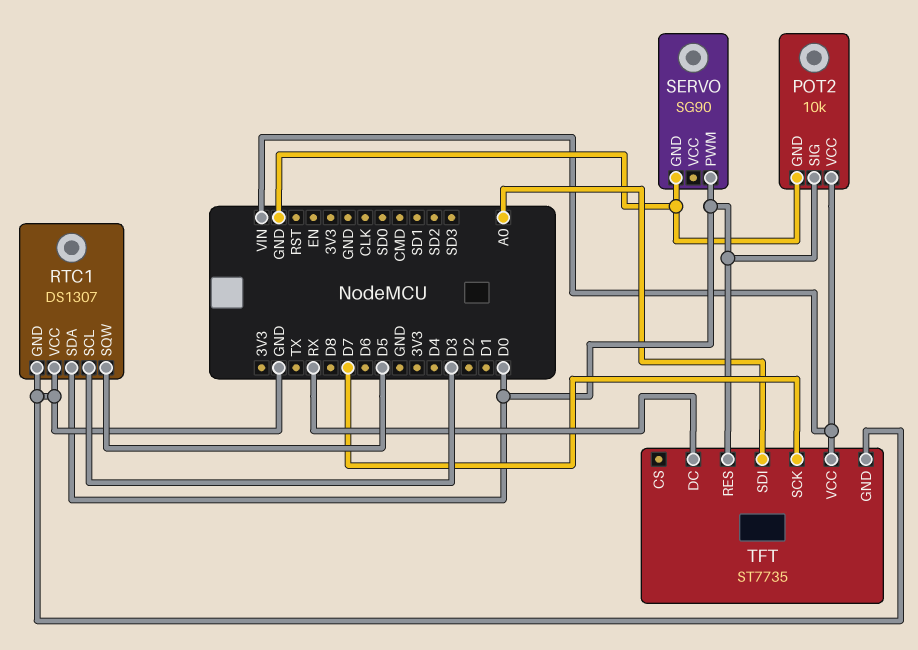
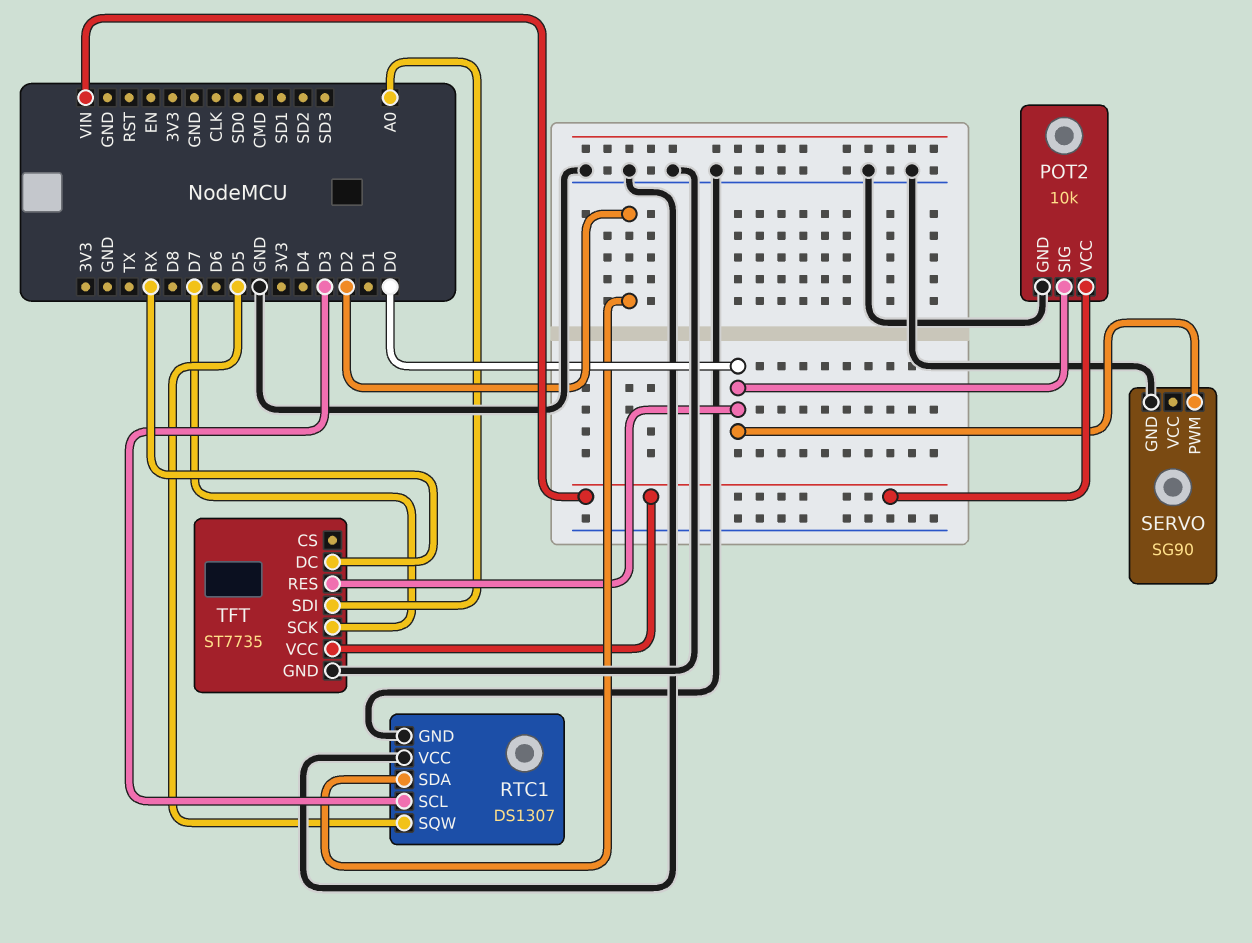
RTC1 pin SDA: D0 -> D2

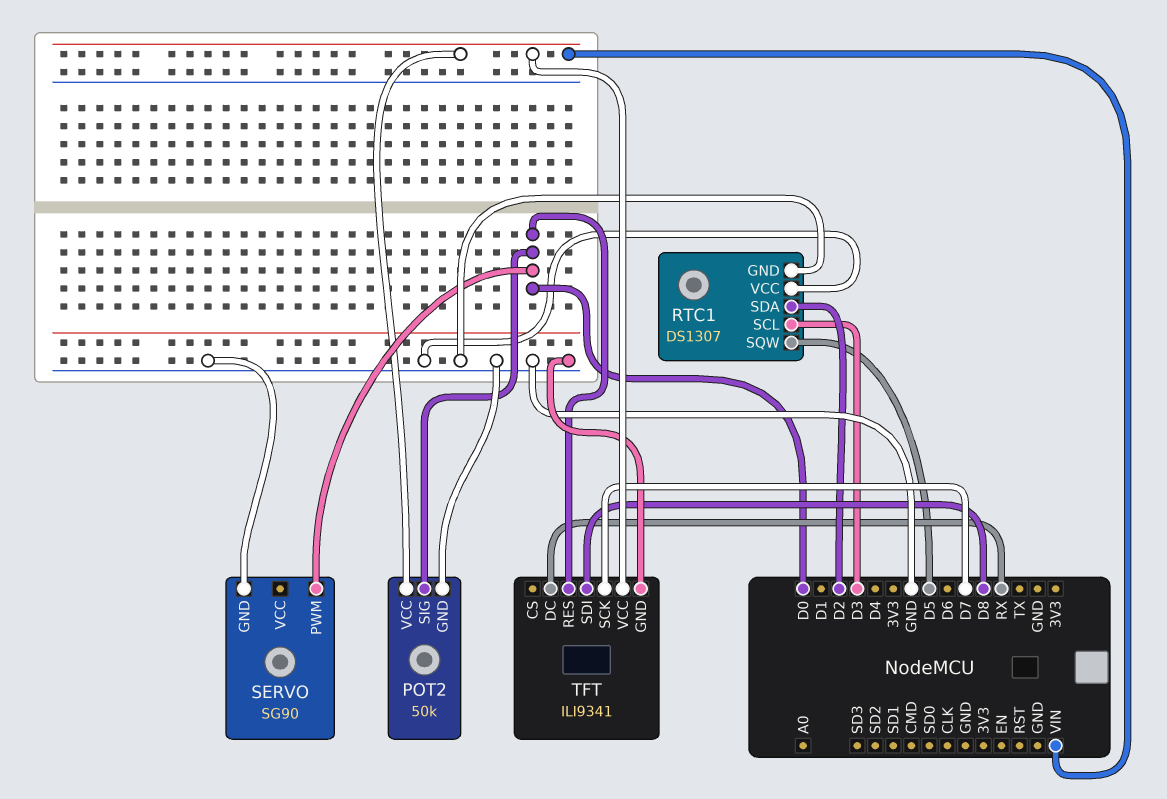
POT2: 10k -> 50k
TFT: ST7735 -> ILI9341
TFT pin SDI: A0 -> D8

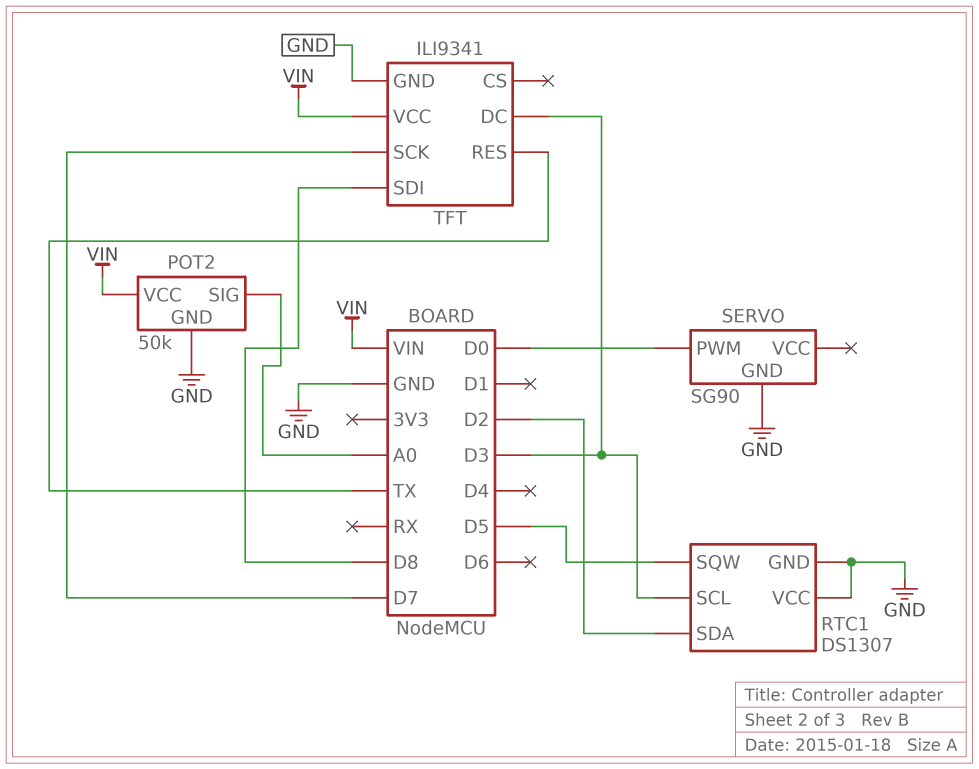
POT2 pin SIG: D0 -> A0
TFT pin DC: RX -> D3
TFT pin RES: D0 -> TX

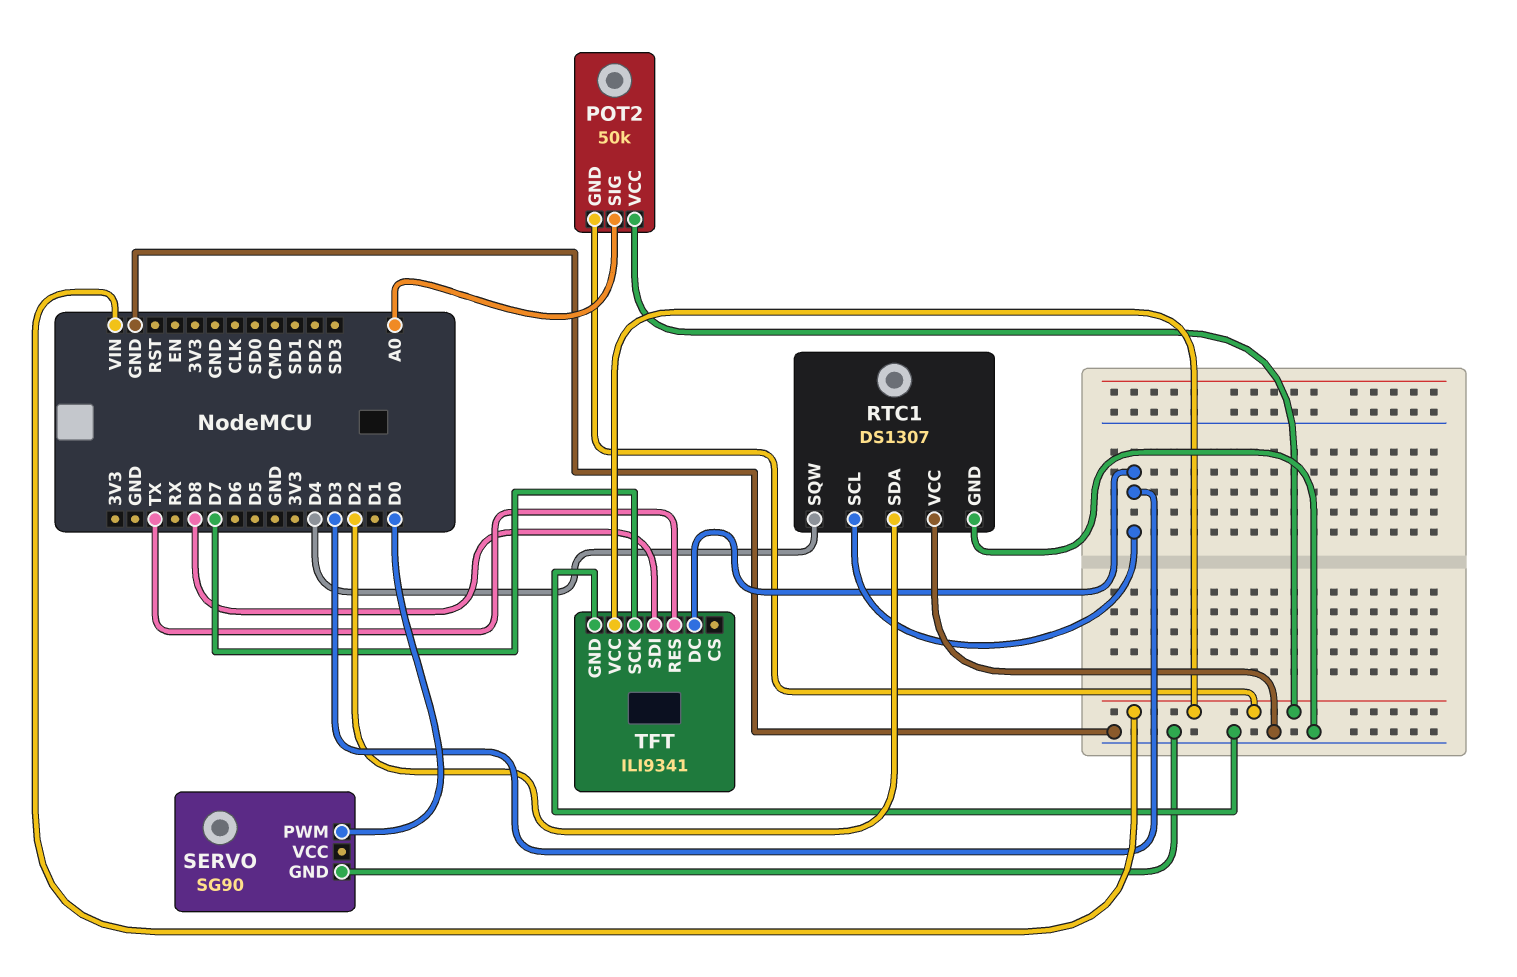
POT2 pin GND: GND -> VIN
RTC1 pin SQW: D5 -> D4

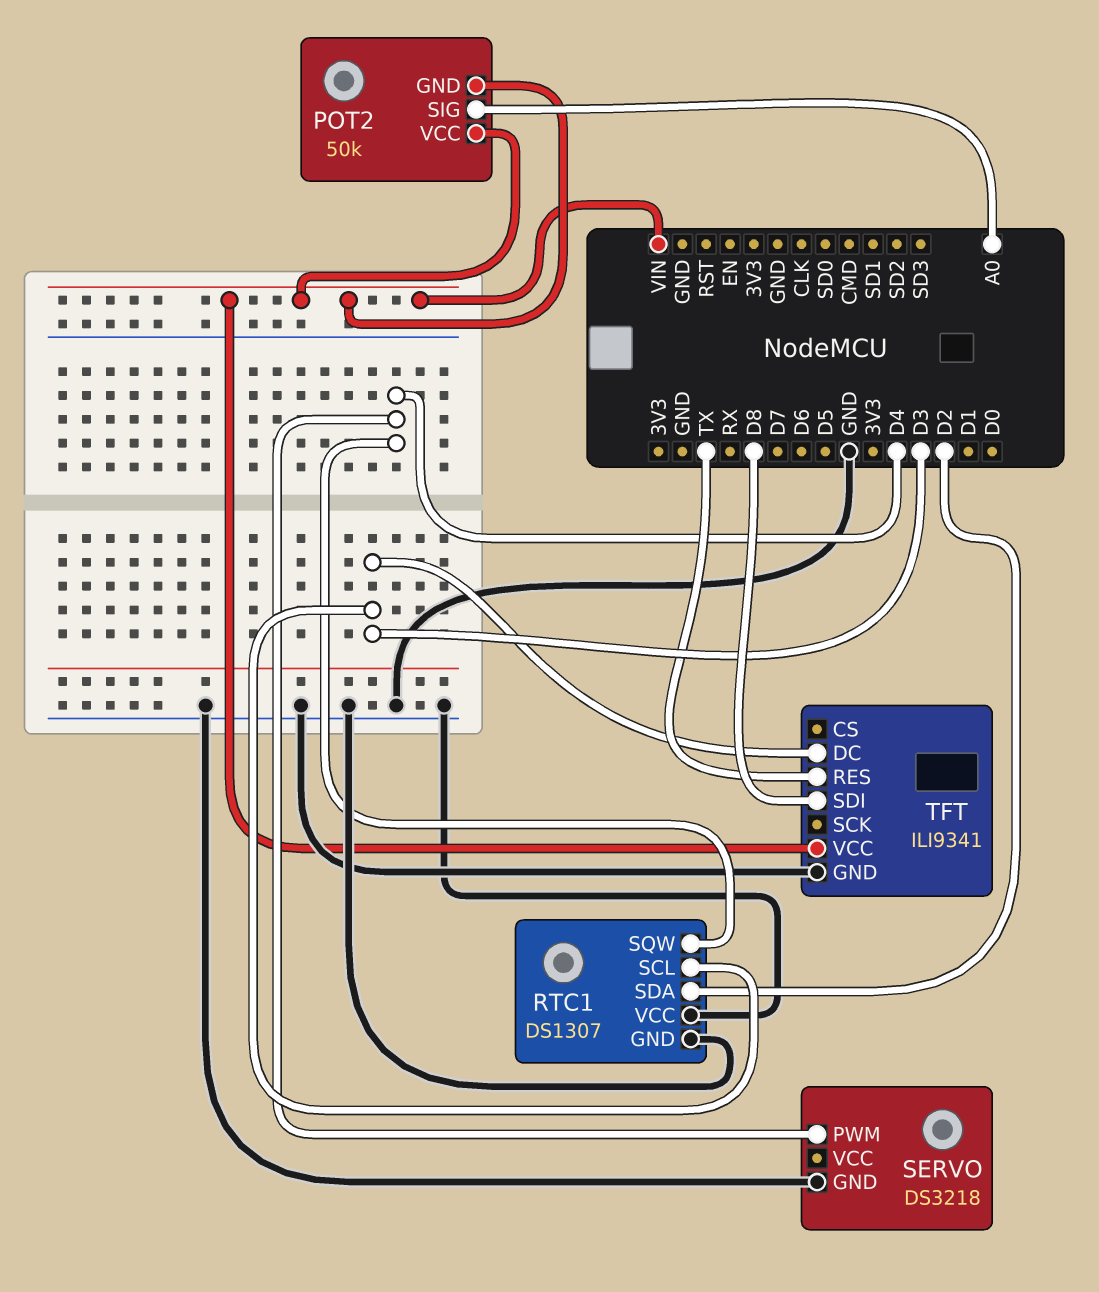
SERVO: SG90 -> DS3218
SERVO pin PWM: D0 -> D4
TFT pin SCK: D7 -> none

